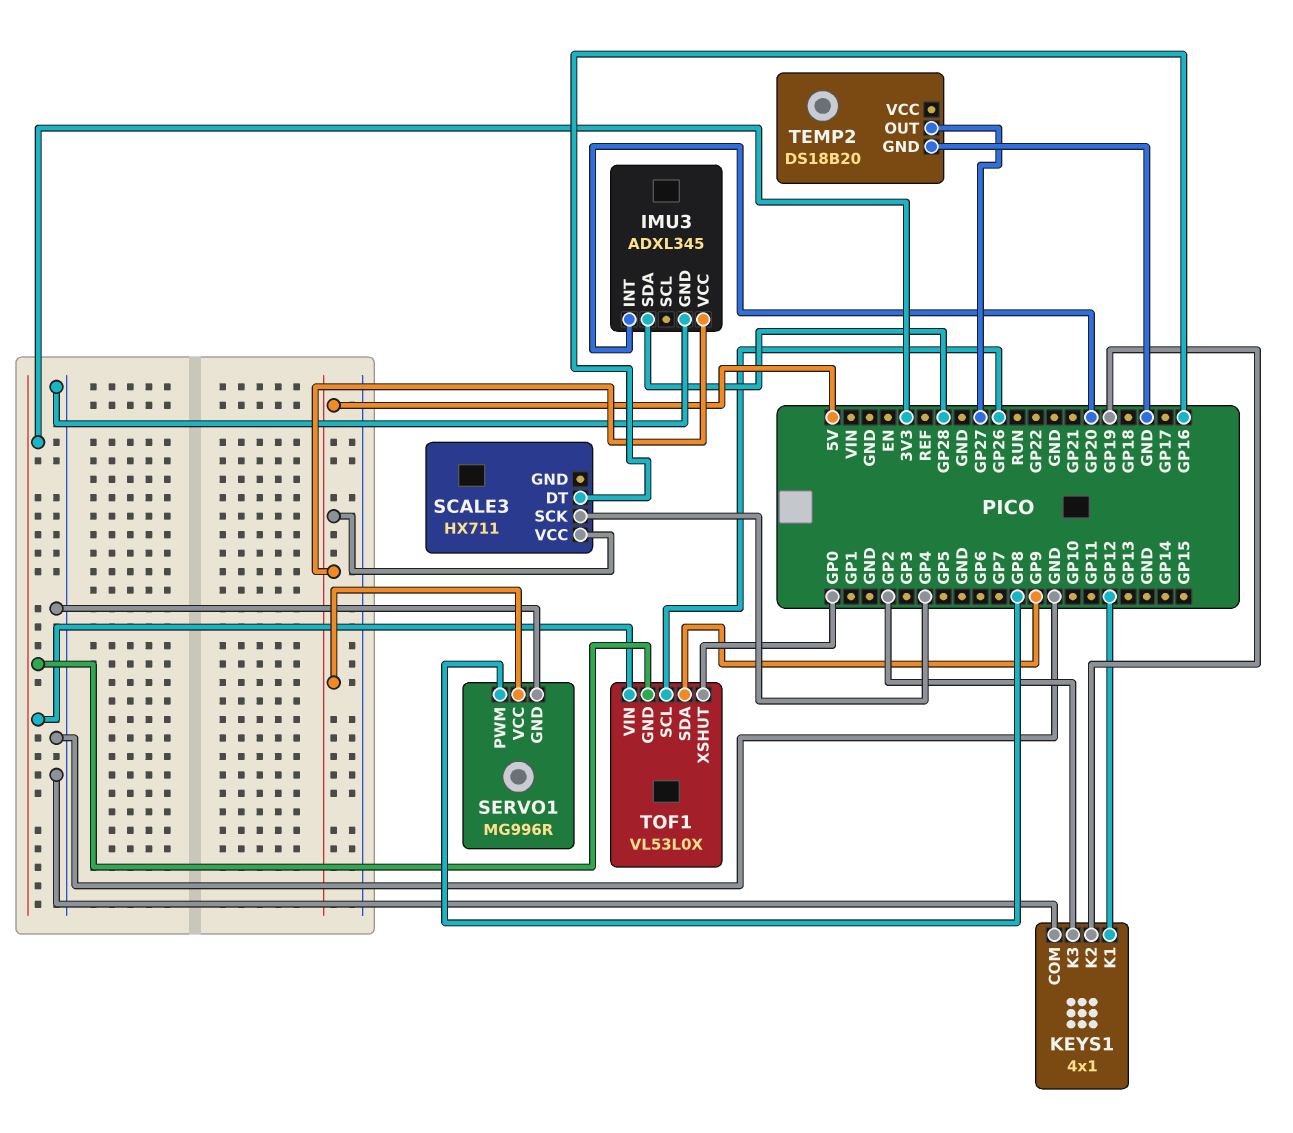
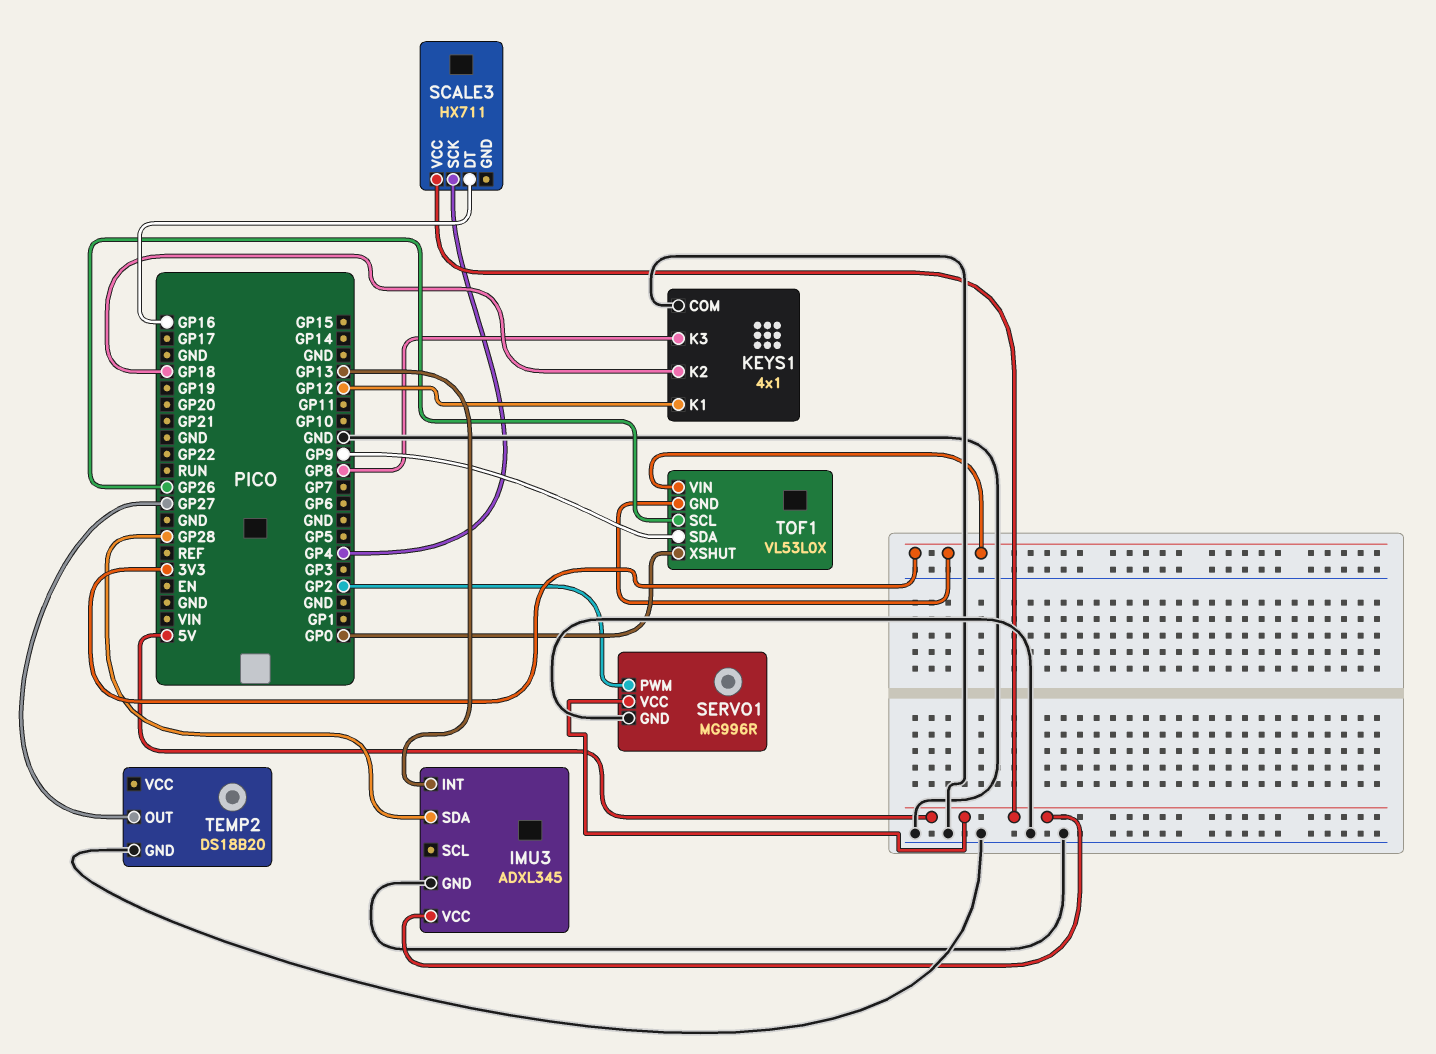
IMU3 pin INT: GP20 -> GP13
KEYS1 pin K2: GP19 -> GP18
KEYS1 pin K3: GP2 -> GP8
SERVO1 pin PWM: GP8 -> GP2

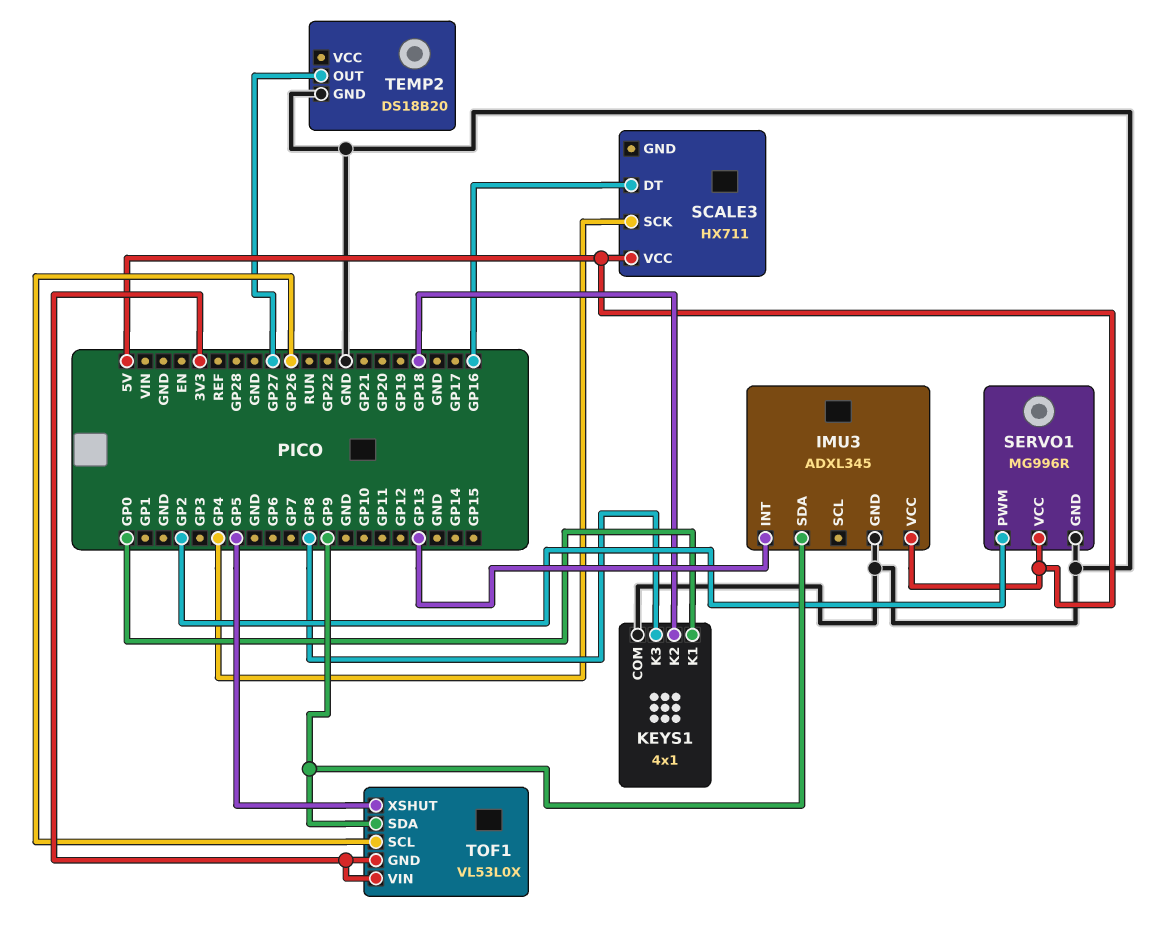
IMU3 pin SDA: GP28 -> GP9
KEYS1 pin K1: GP12 -> GP0
TOF1 pin XSHUT: GP0 -> GP5

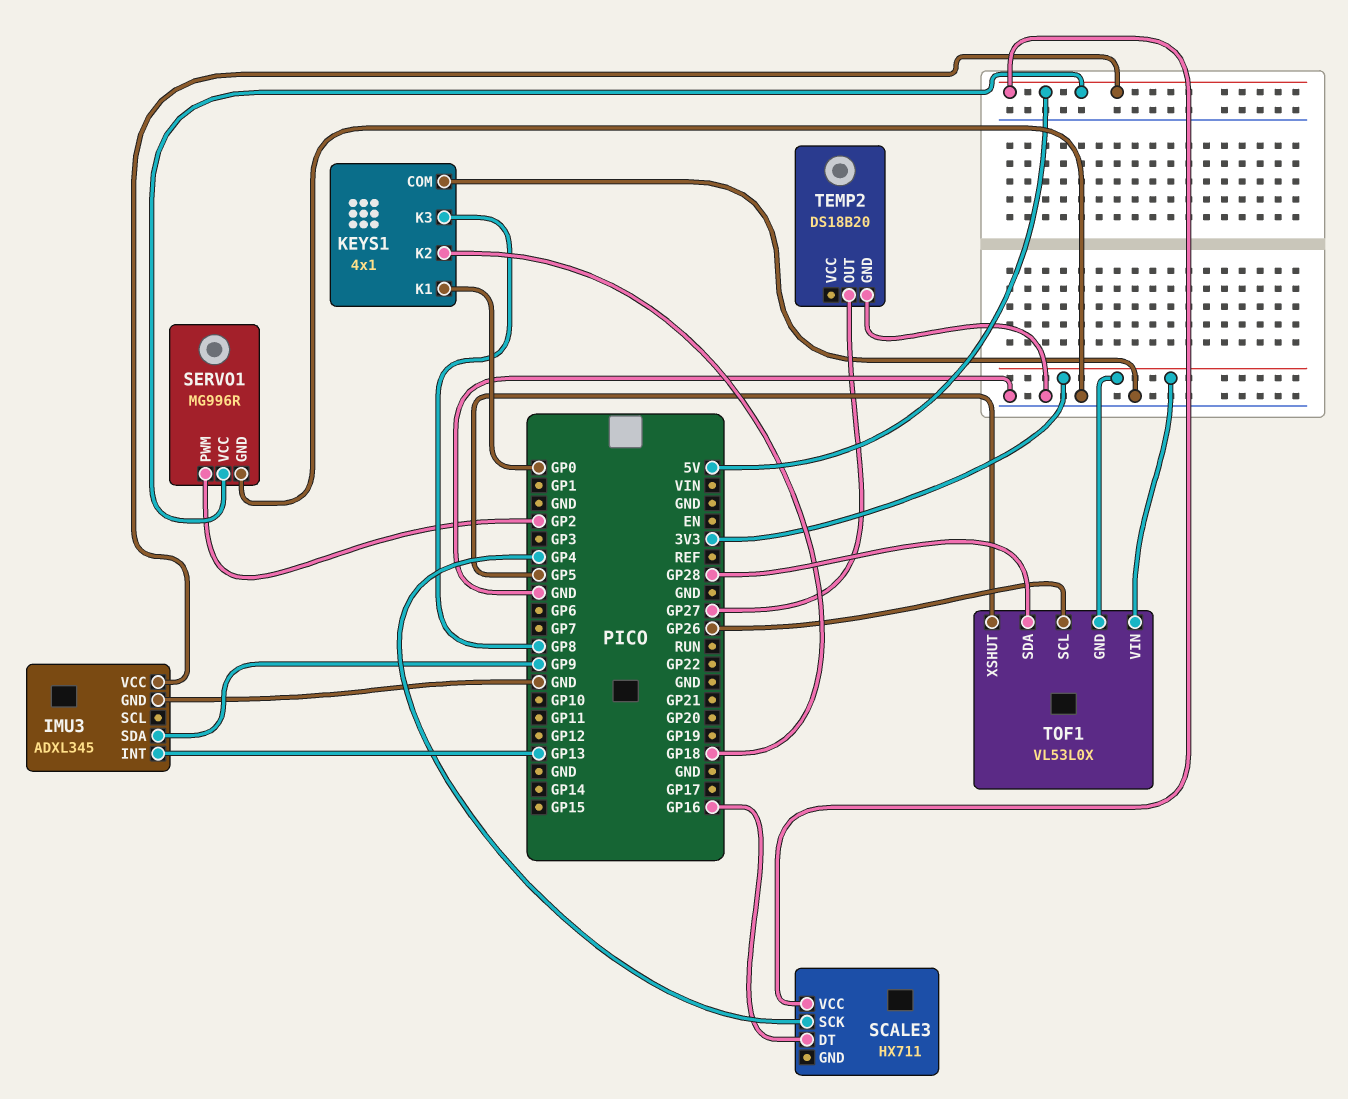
TOF1 pin SDA: GP9 -> GP28

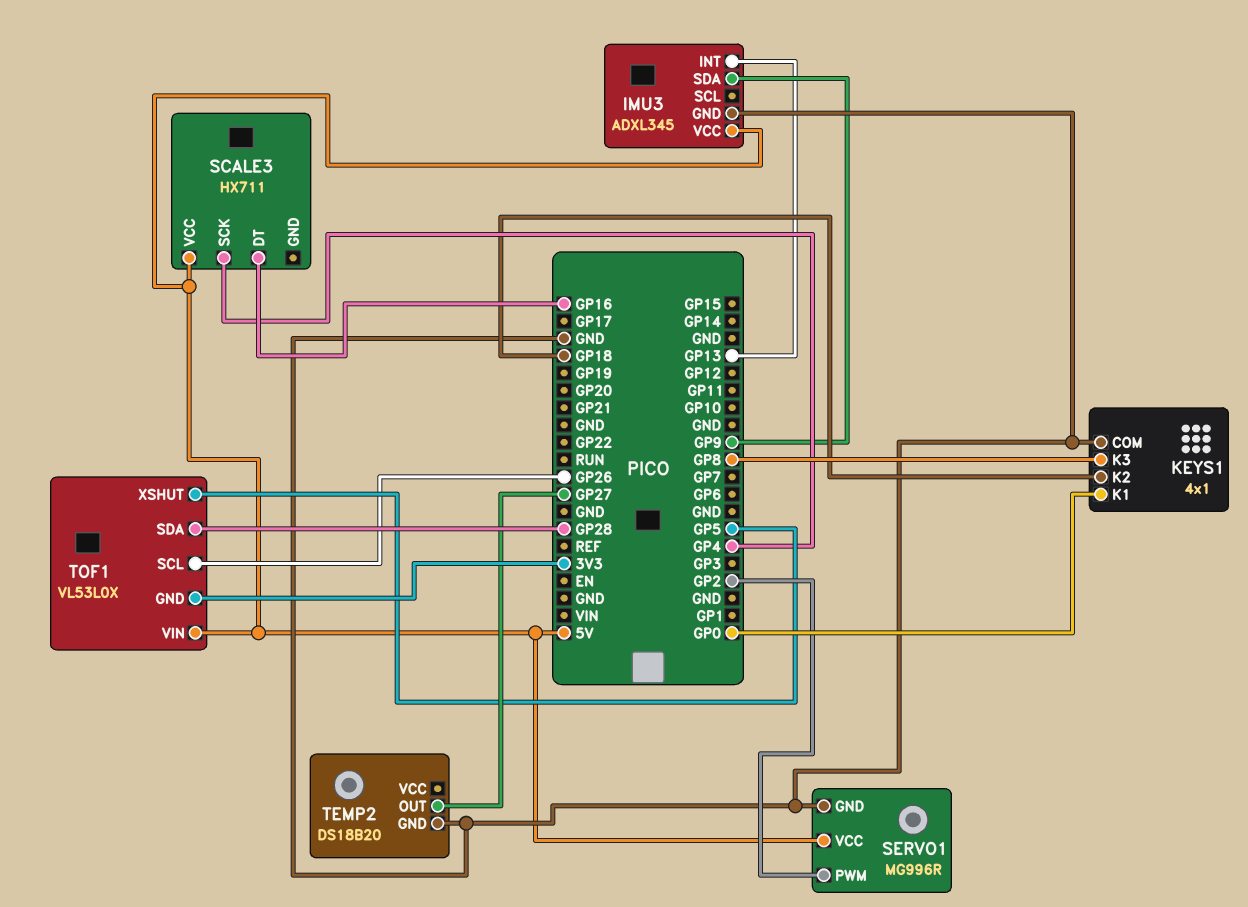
TOF1 pin VIN: 3V3 -> 5V

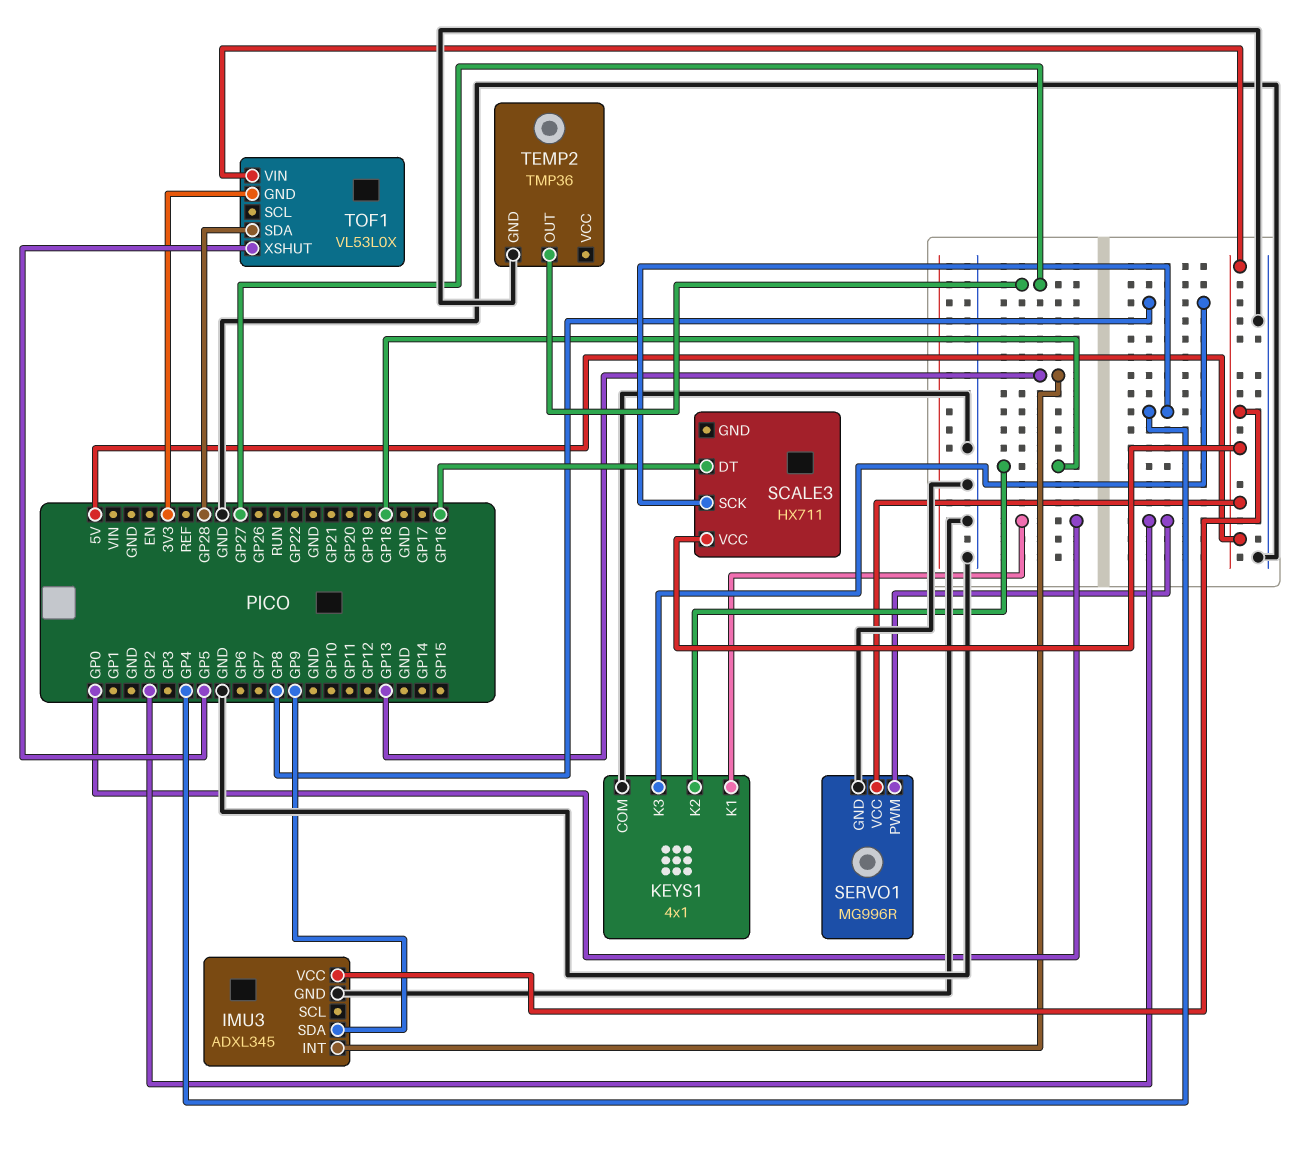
TEMP2: DS18B20 -> TMP36
TOF1 pin SCL: GP26 -> none

